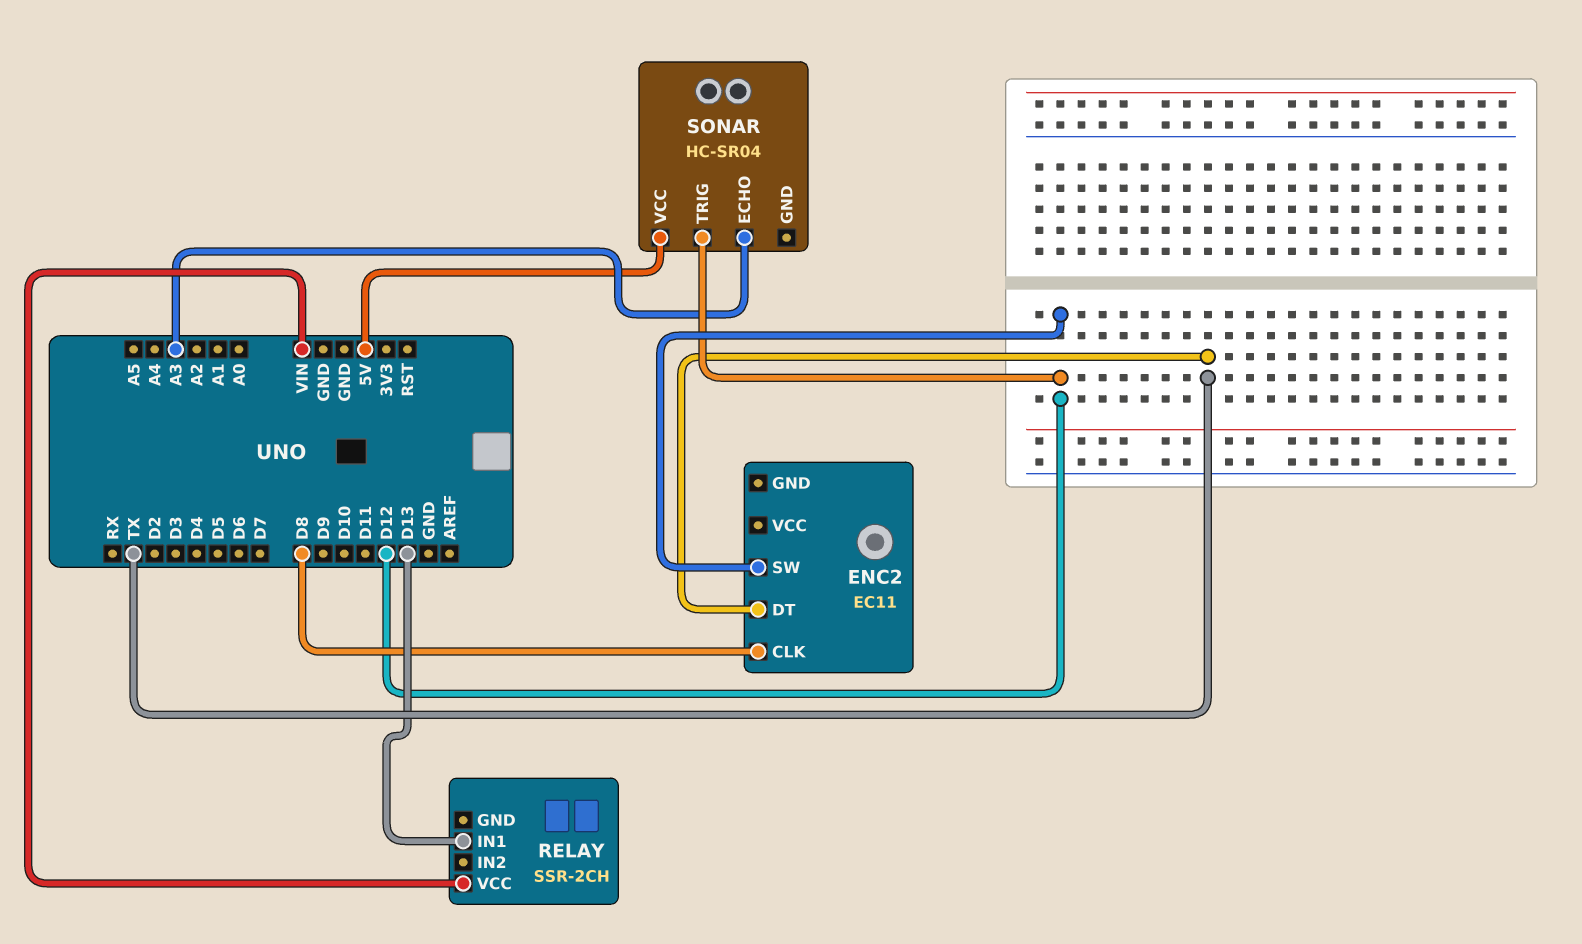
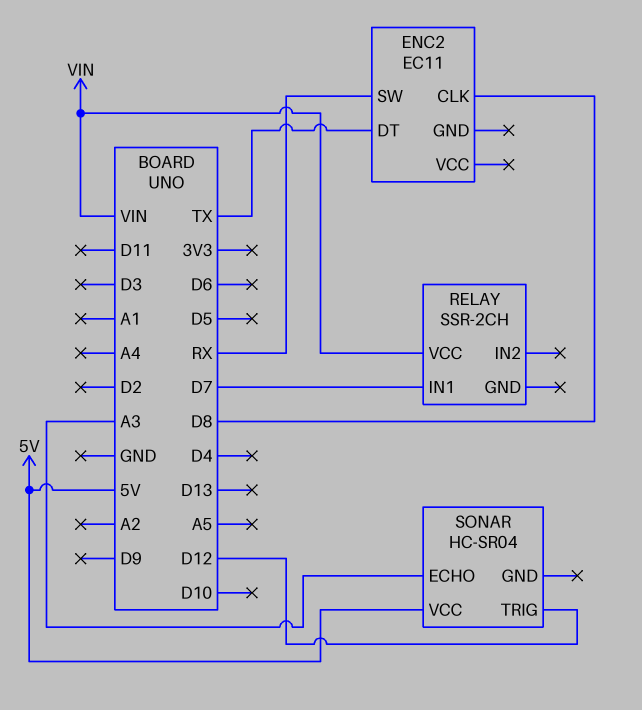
ENC2 pin SW: D12 -> RX
RELAY pin IN1: D13 -> D7

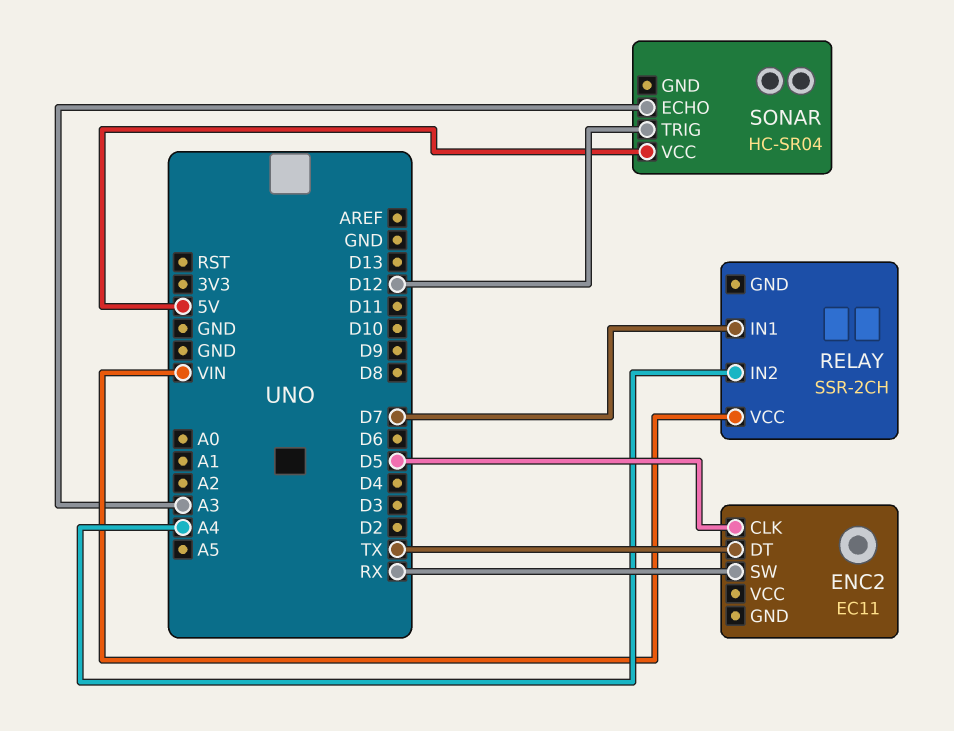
ENC2 pin CLK: D8 -> D5
RELAY pin IN2: none -> A4

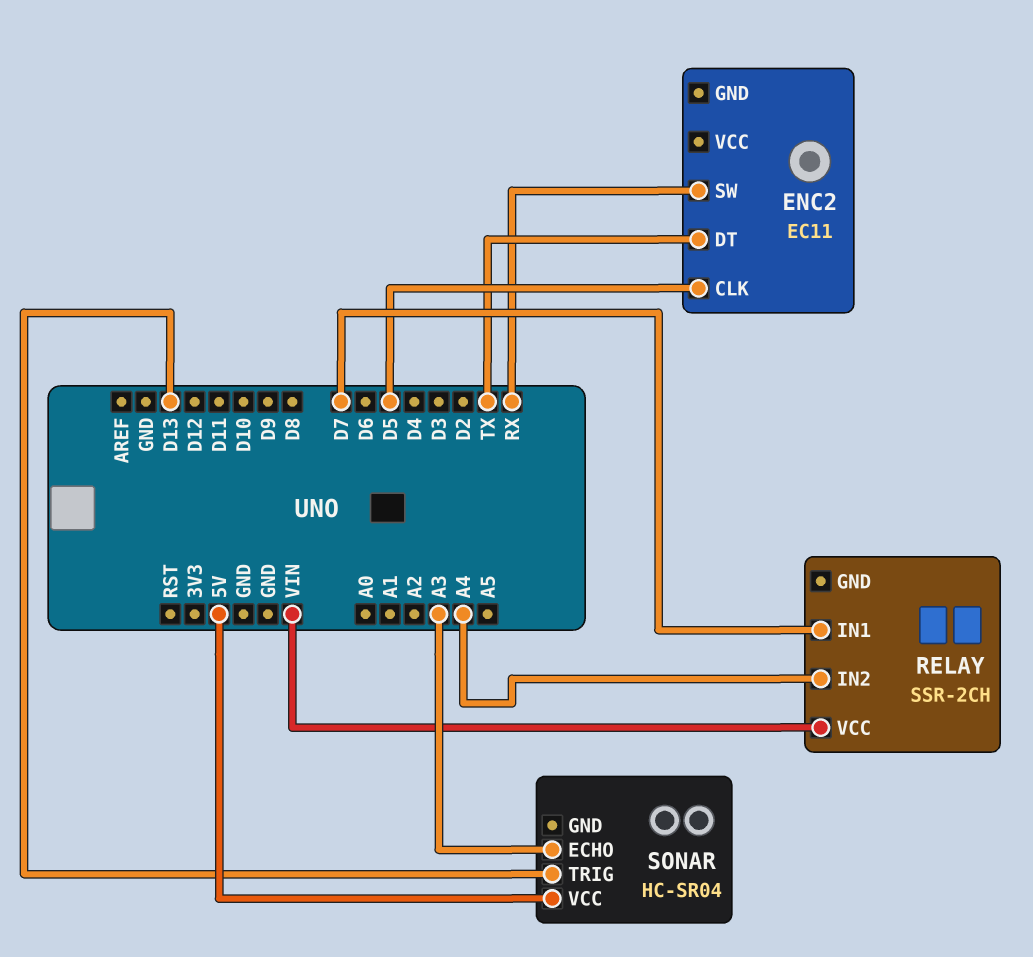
SONAR pin TRIG: D12 -> D13

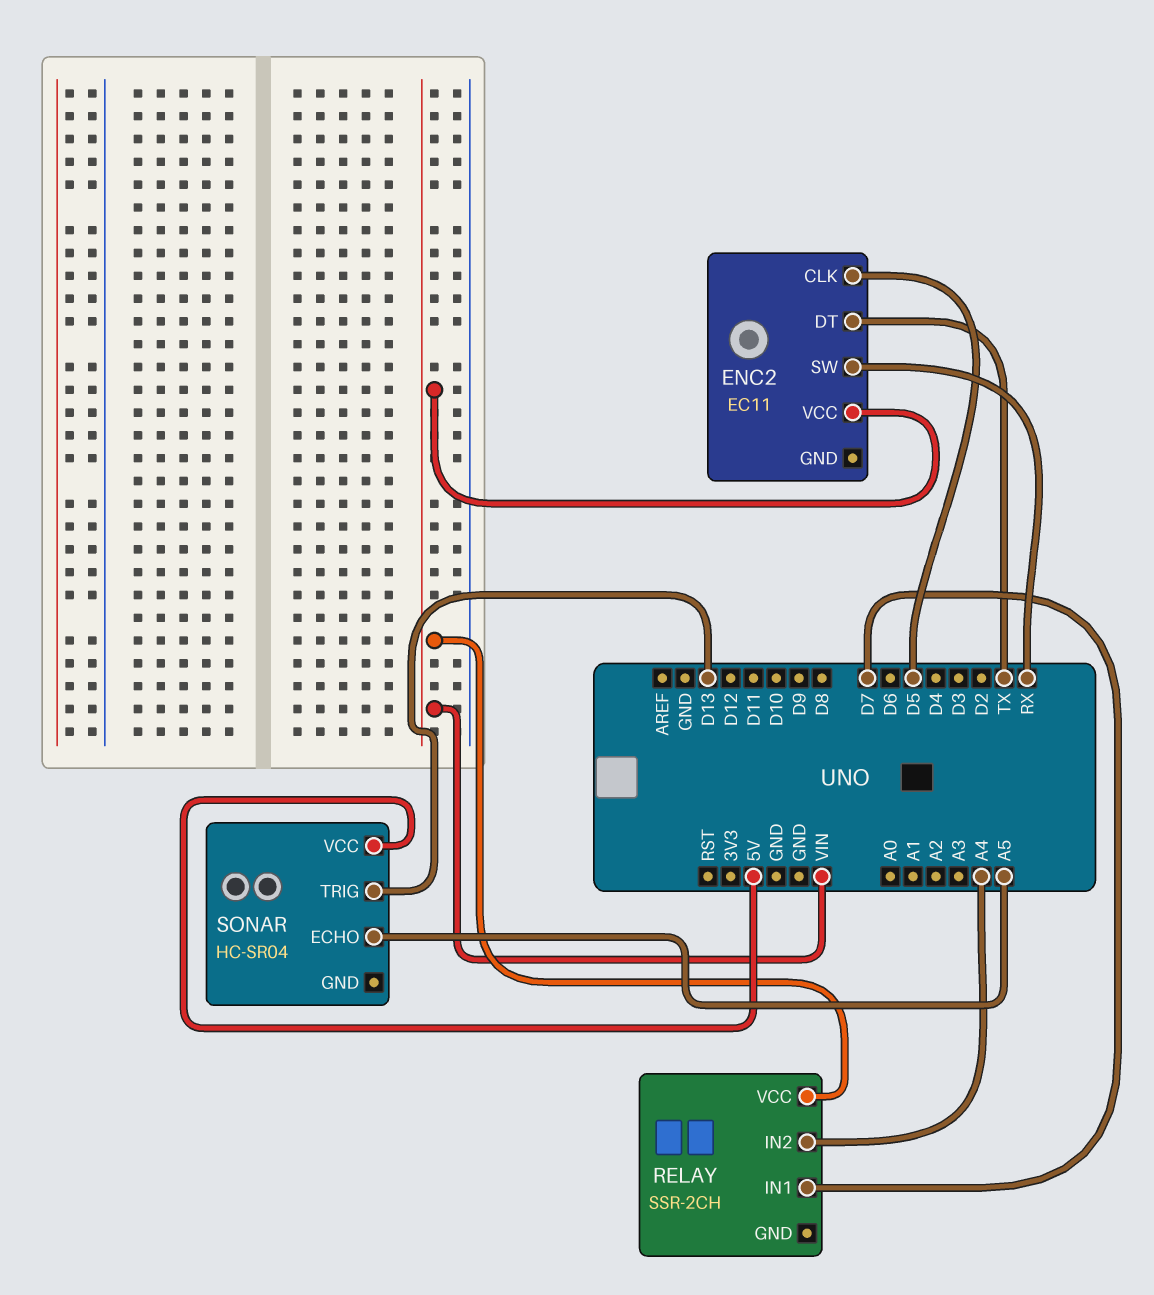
ENC2 pin VCC: none -> VIN
SONAR pin ECHO: A3 -> A5

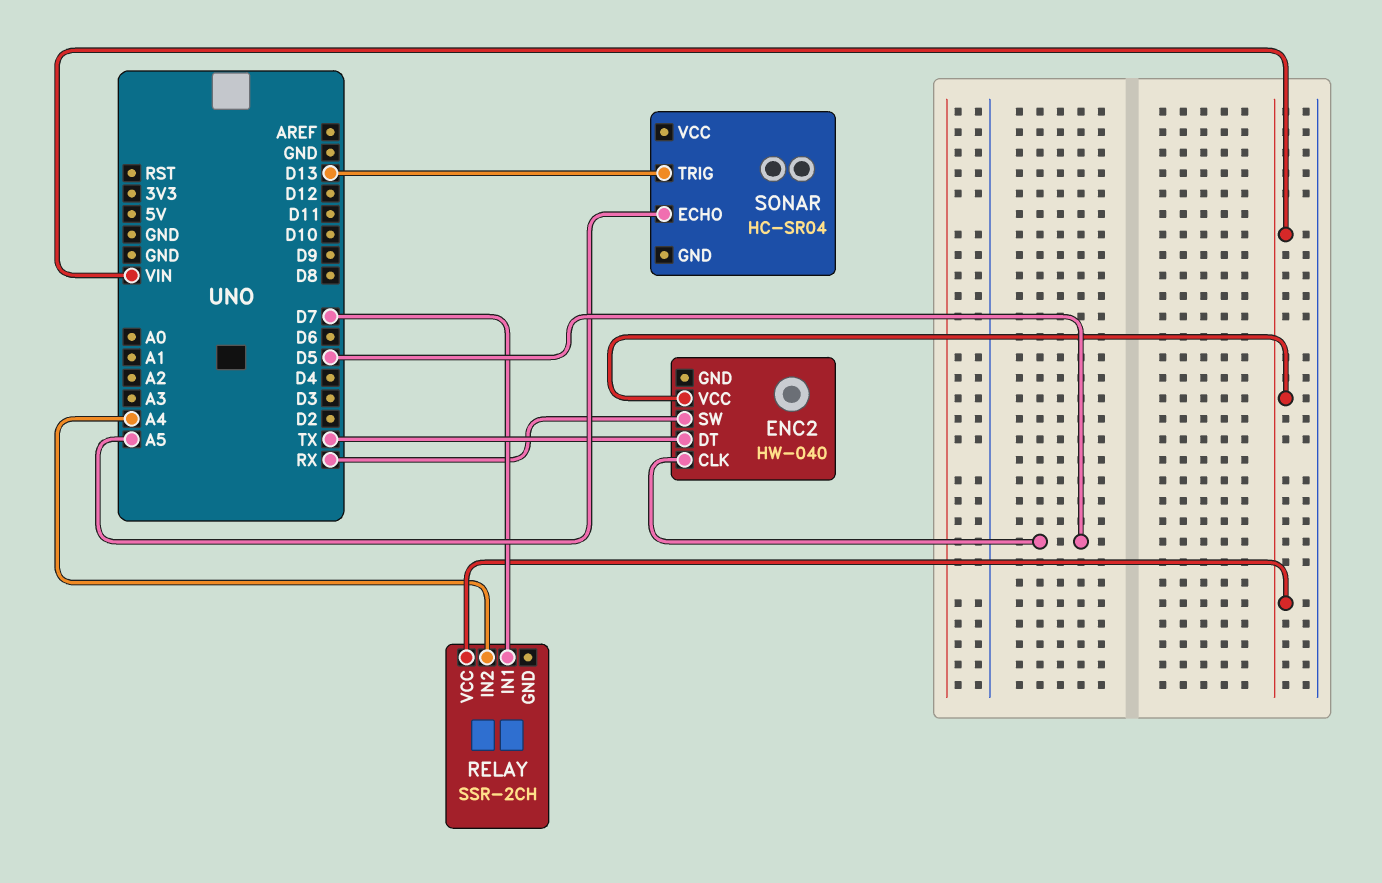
ENC2: EC11 -> HW-040
SONAR pin VCC: 5V -> none

